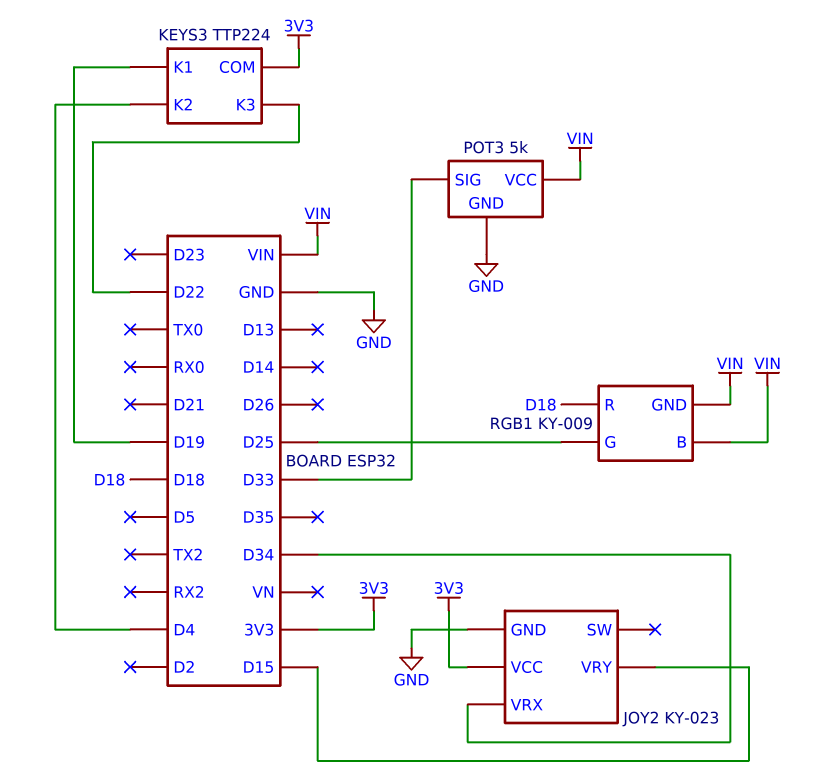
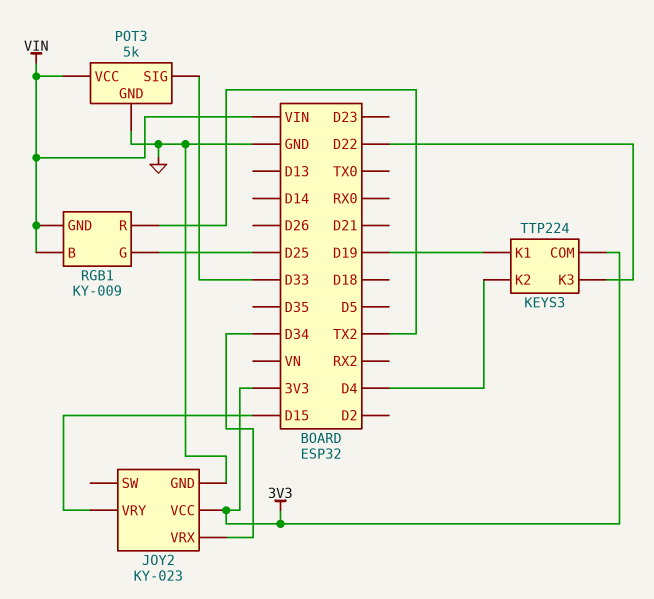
RGB1 pin R: D18 -> TX2

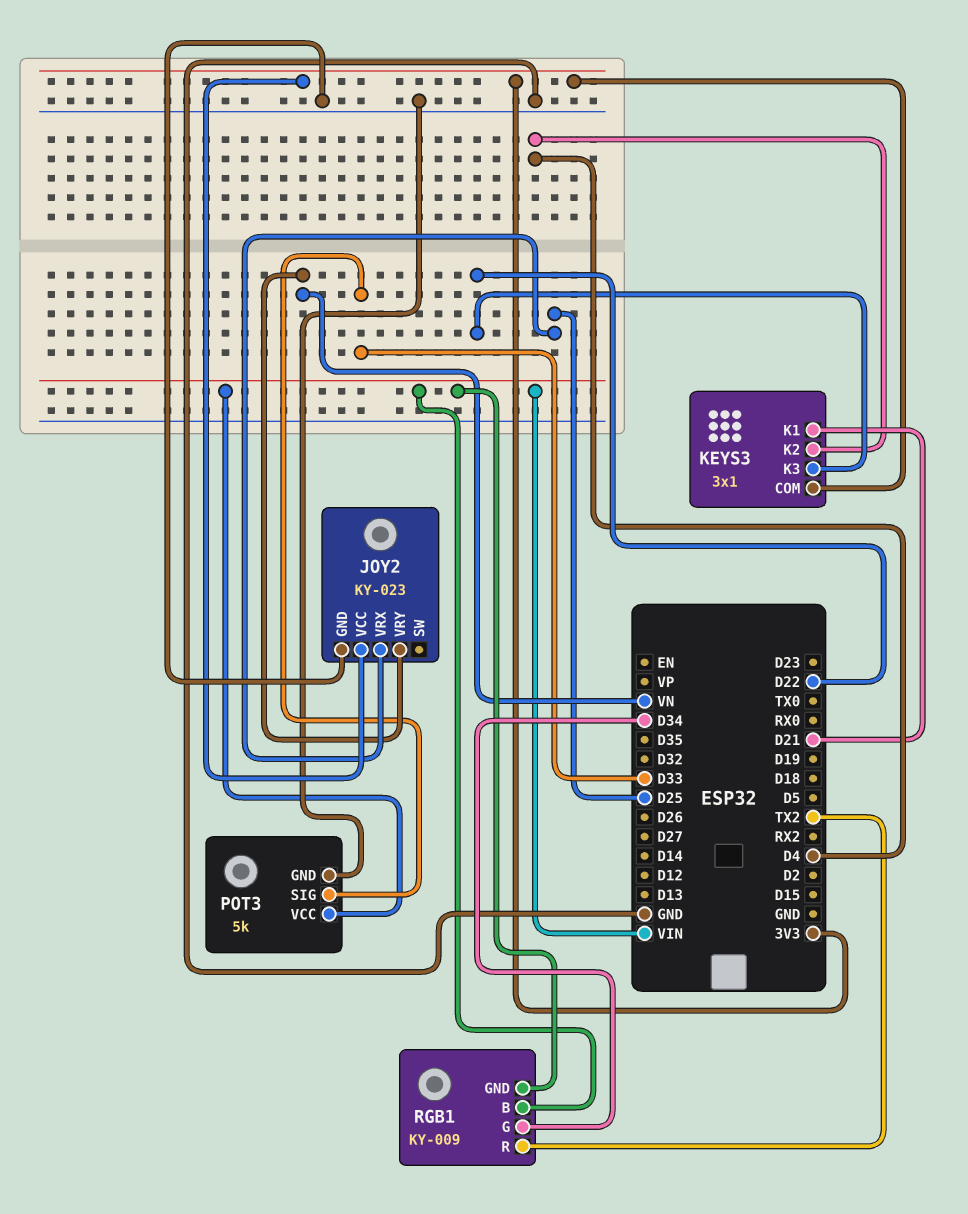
JOY2 pin VRX: D34 -> D25
JOY2 pin VRY: D15 -> VN
KEYS3: TTP224 -> 3x1
KEYS3 pin K1: D19 -> D21
RGB1 pin G: D25 -> D34

